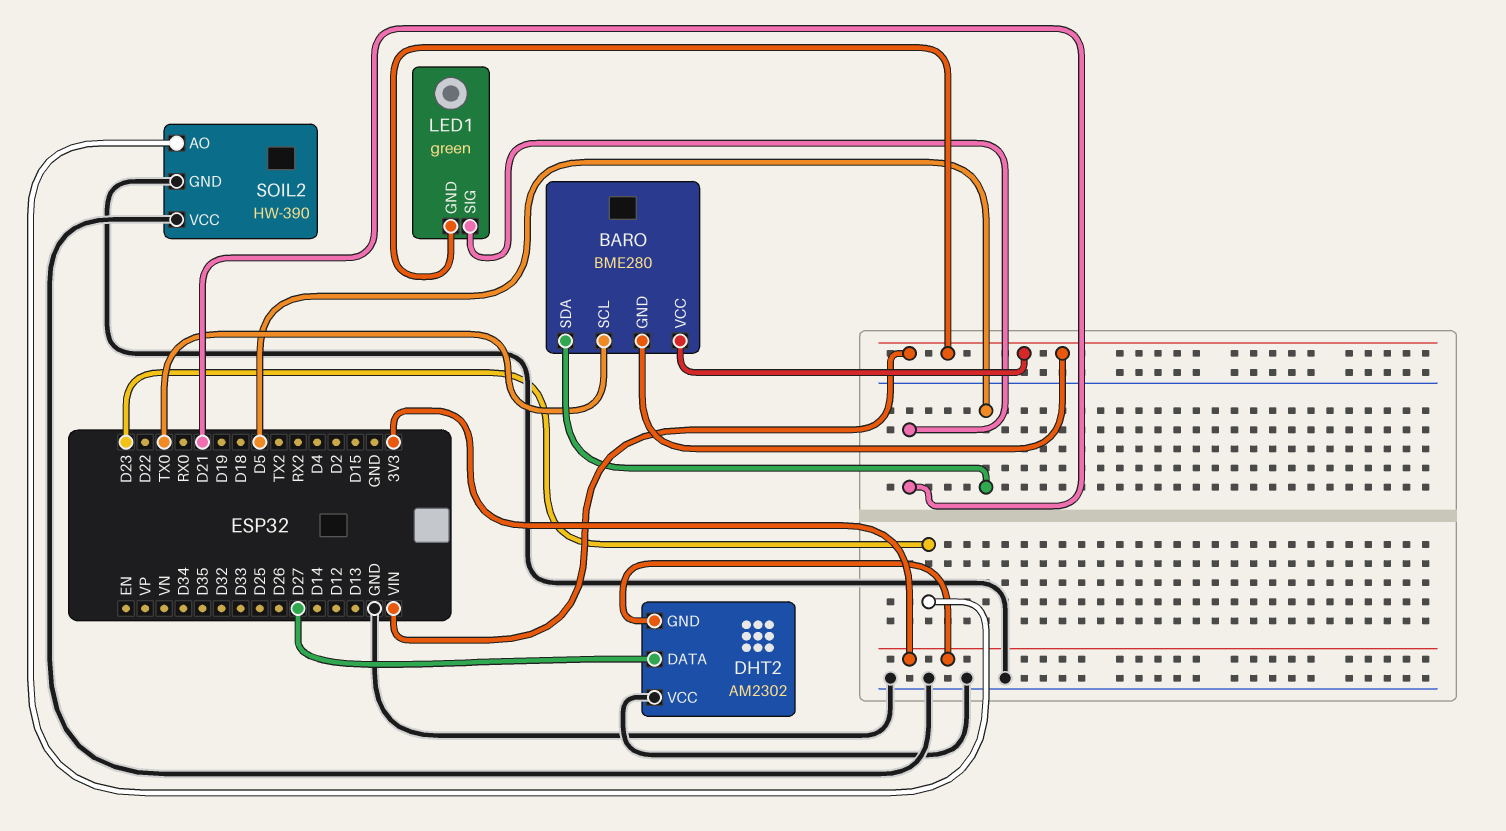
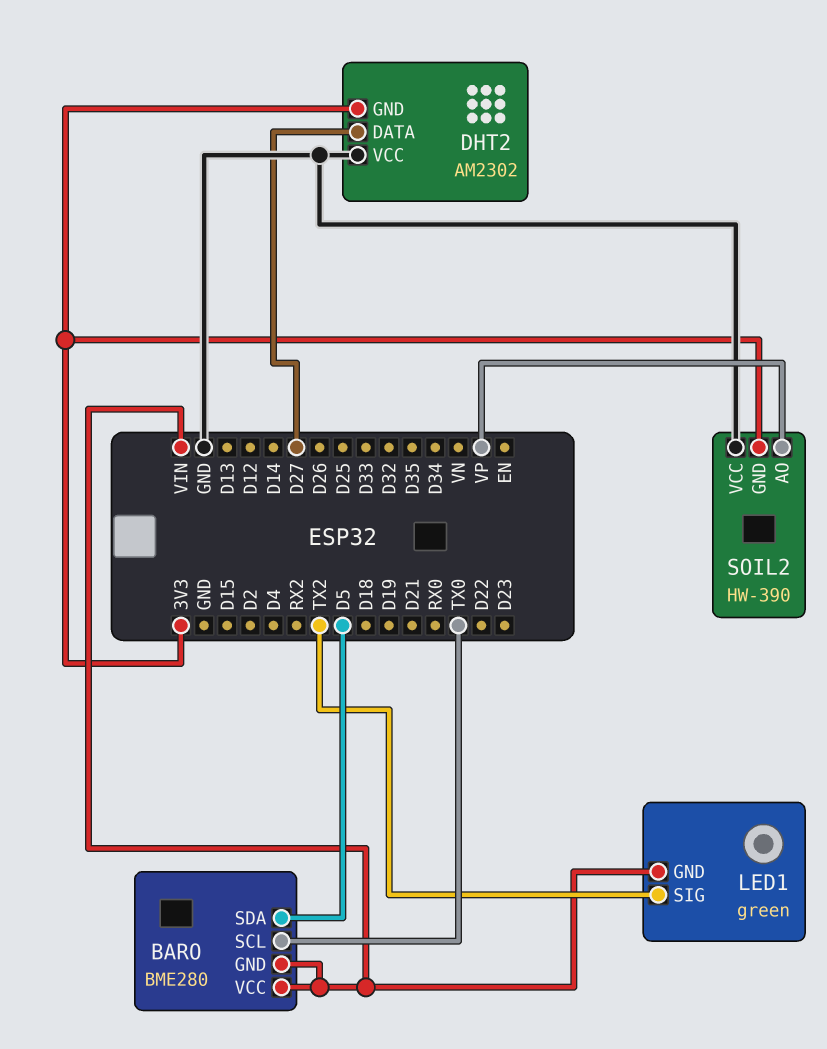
LED1 pin SIG: D21 -> TX2
SOIL2 pin AO: D23 -> VP
SOIL2 pin GND: GND -> 3V3

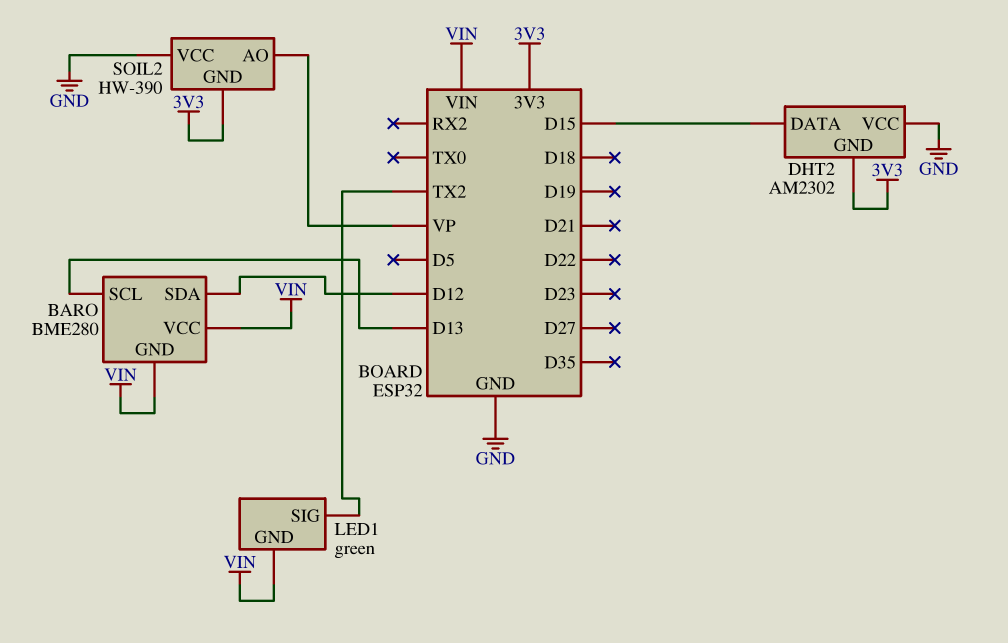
BARO pin SCL: TX0 -> D13
BARO pin SDA: D5 -> D12
DHT2 pin DATA: D27 -> D15

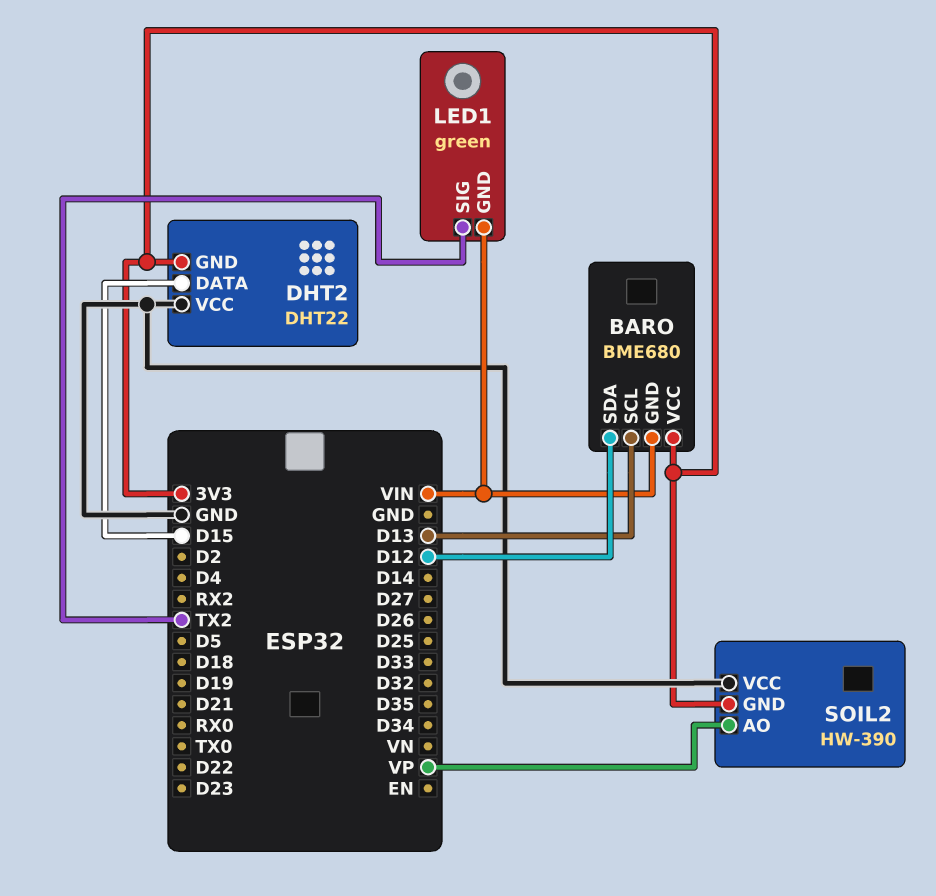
BARO: BME280 -> BME680
BARO pin VCC: VIN -> 3V3
DHT2: AM2302 -> DHT22

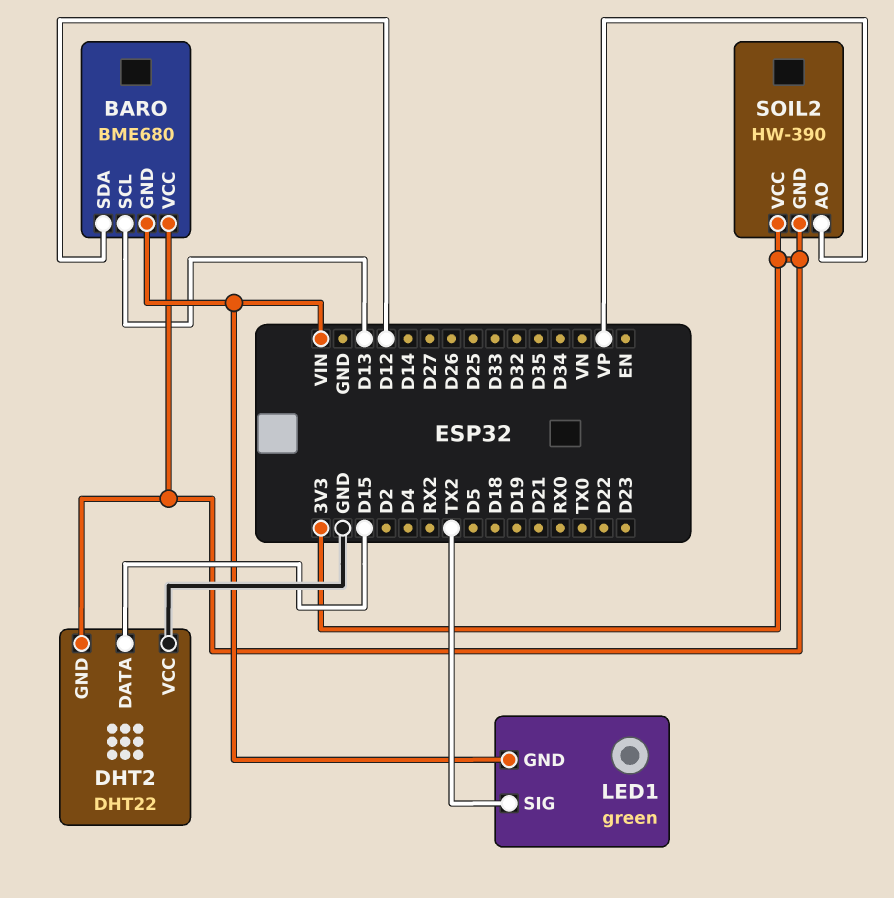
SOIL2 pin VCC: GND -> 3V3

